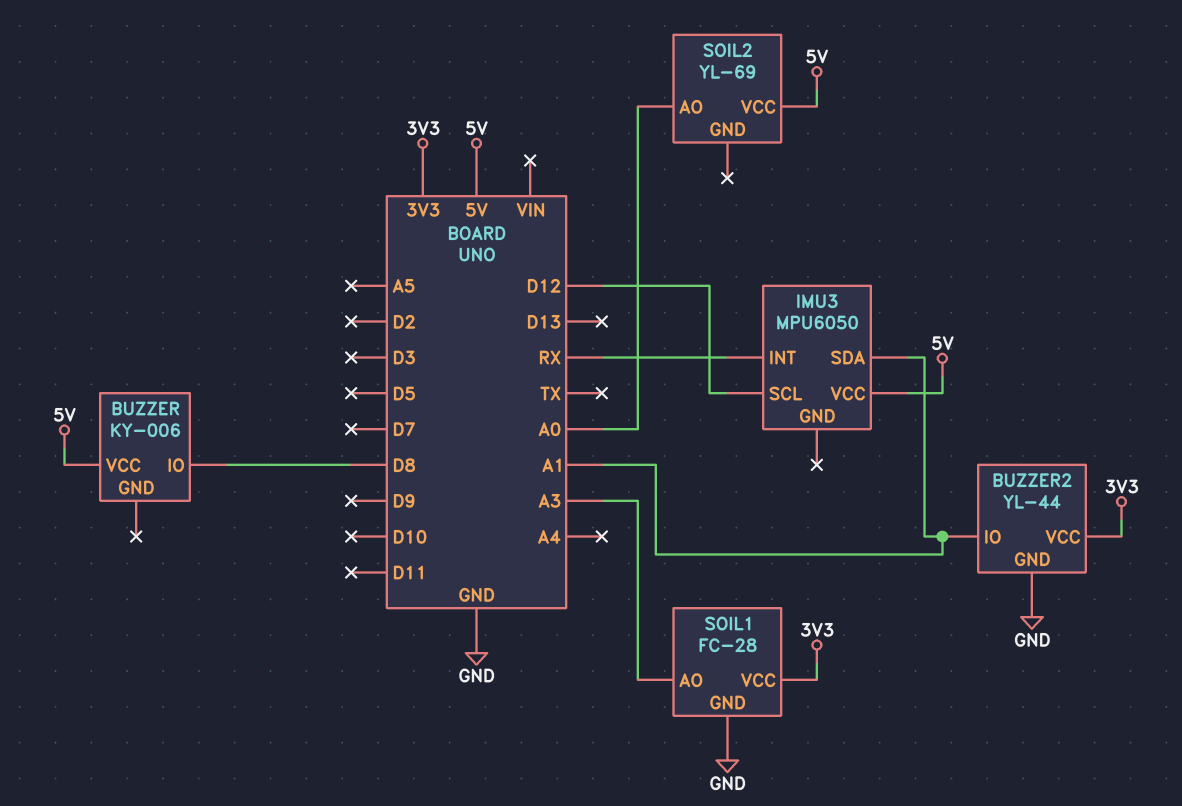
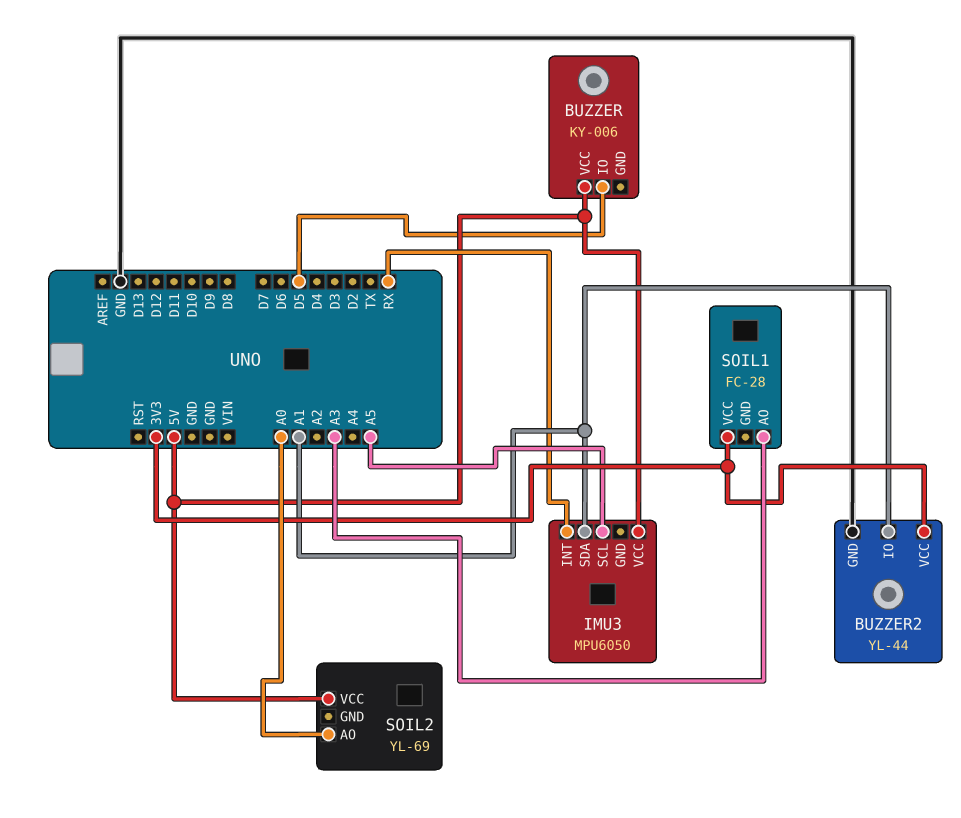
BUZZER pin IO: D8 -> D5
IMU3 pin SCL: D12 -> A5
SOIL1 pin GND: GND -> none

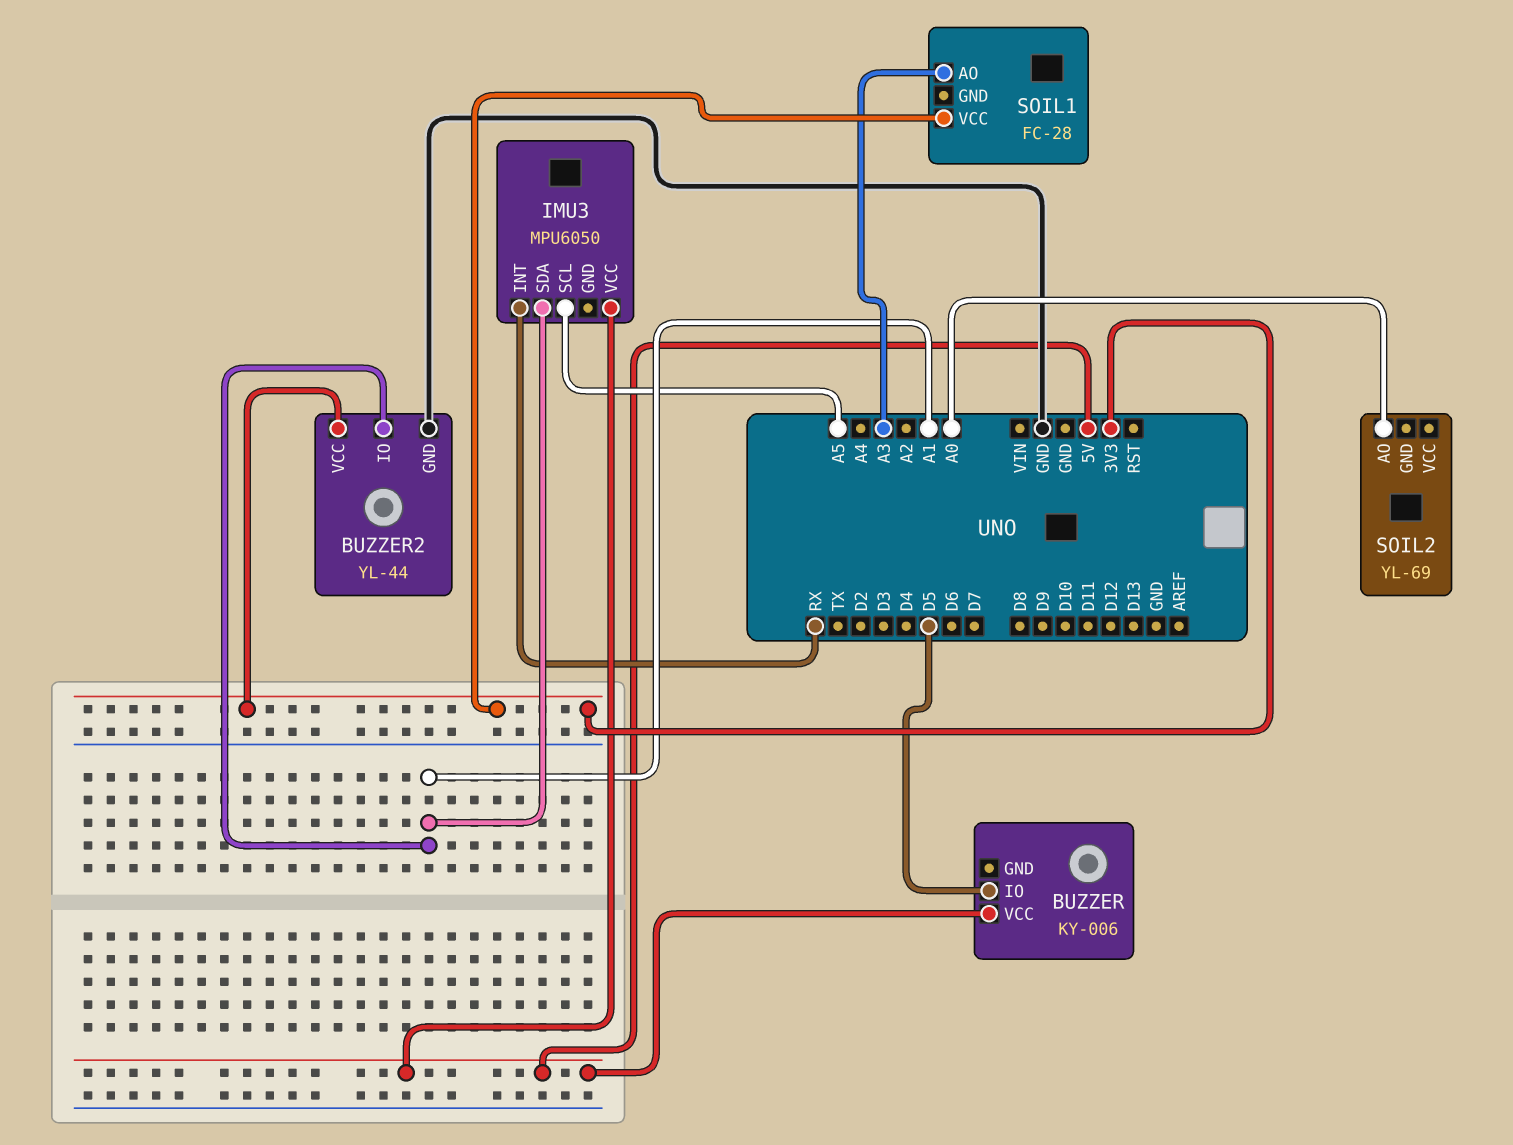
SOIL2 pin VCC: 5V -> none

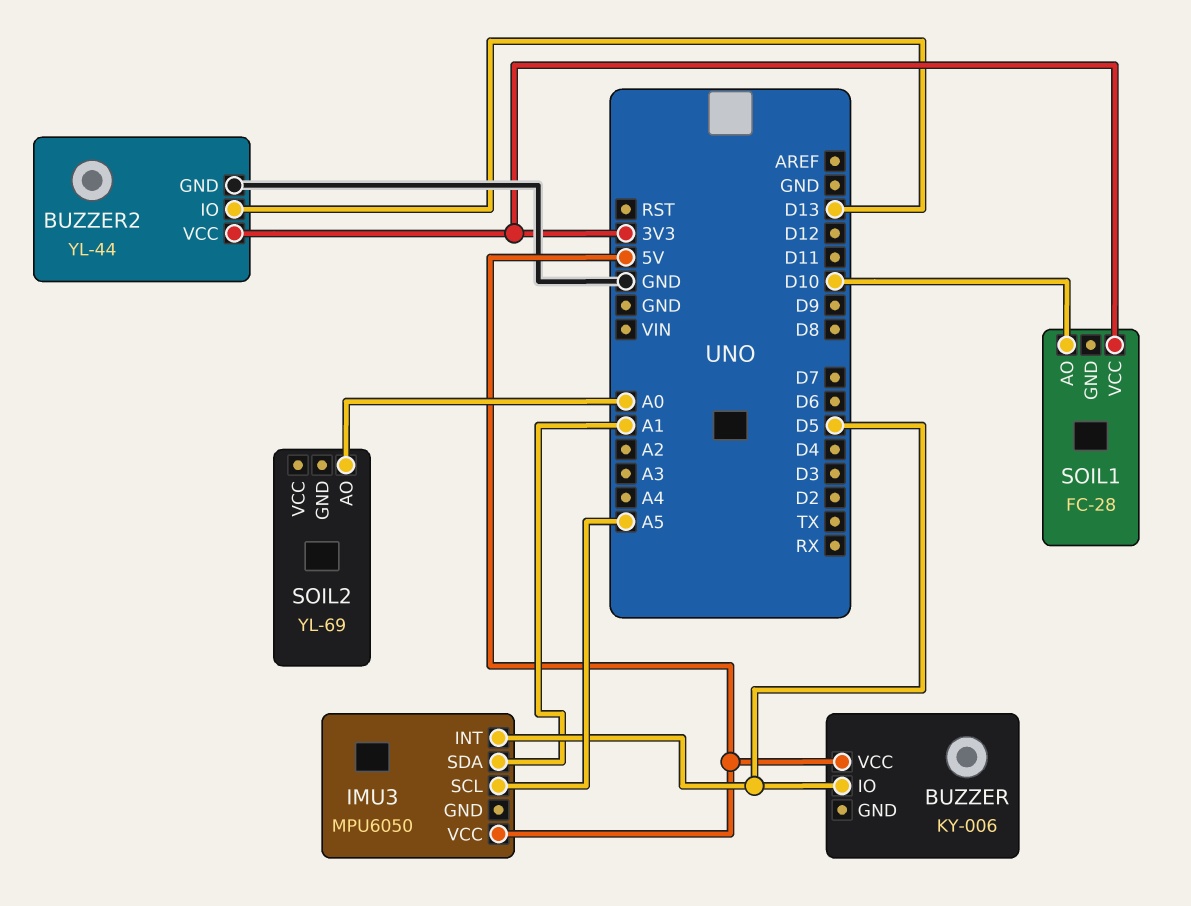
BUZZER2 pin IO: A1 -> D13
IMU3 pin INT: RX -> D5
SOIL1 pin AO: A3 -> D10

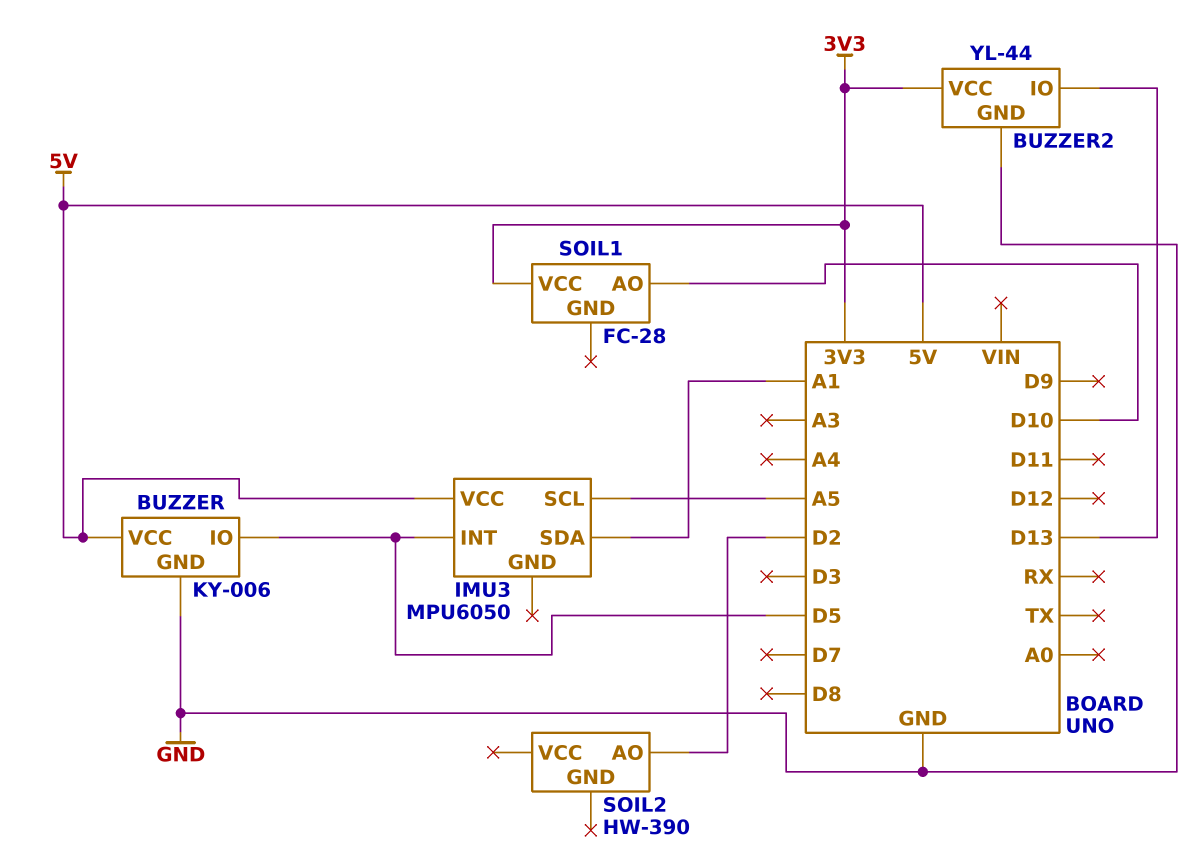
BUZZER pin GND: none -> GND
SOIL2: YL-69 -> HW-390
SOIL2 pin AO: A0 -> D2

